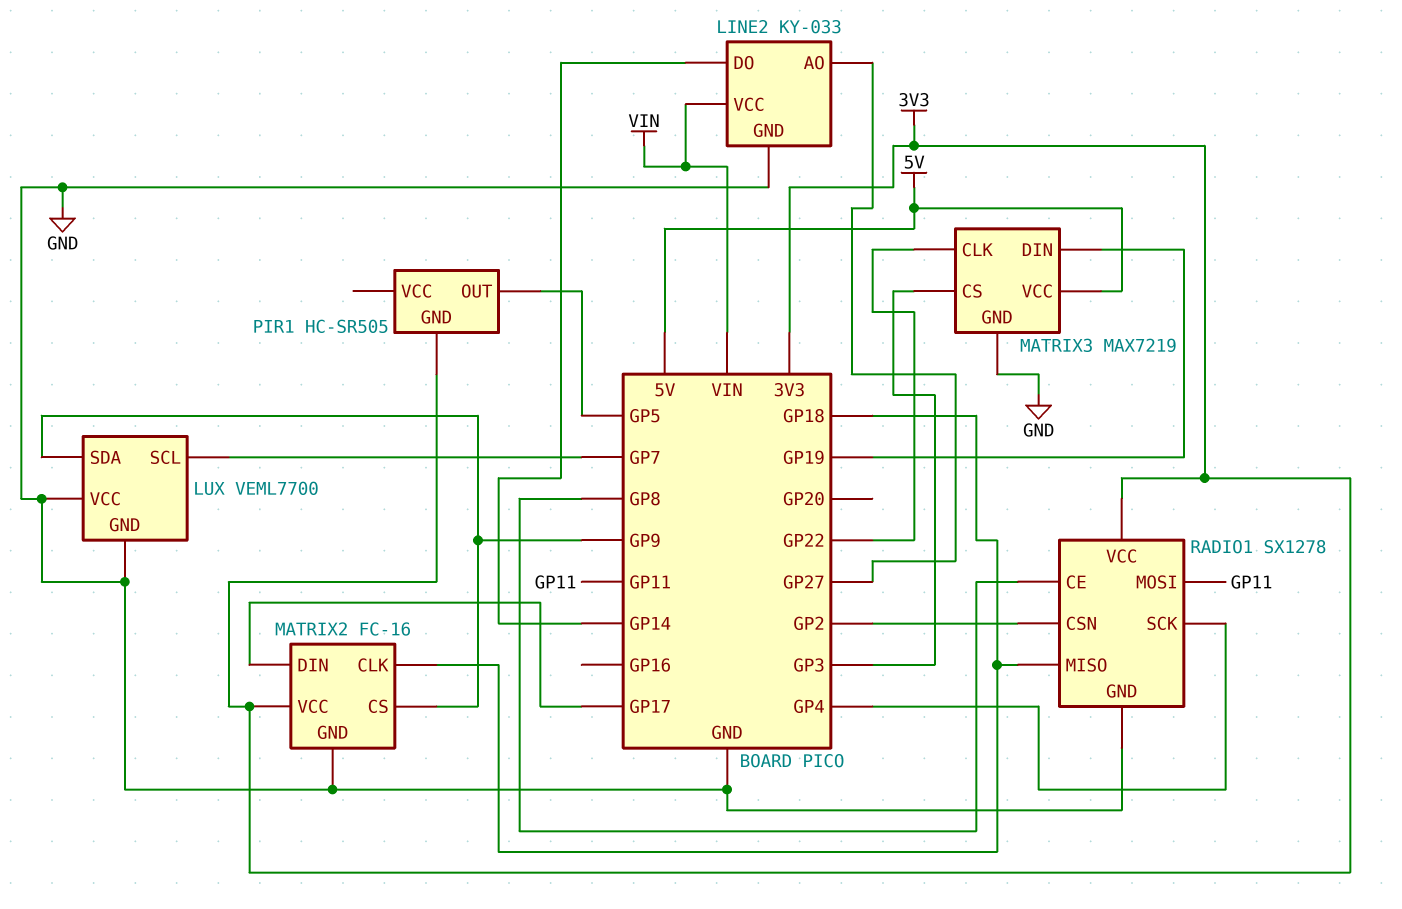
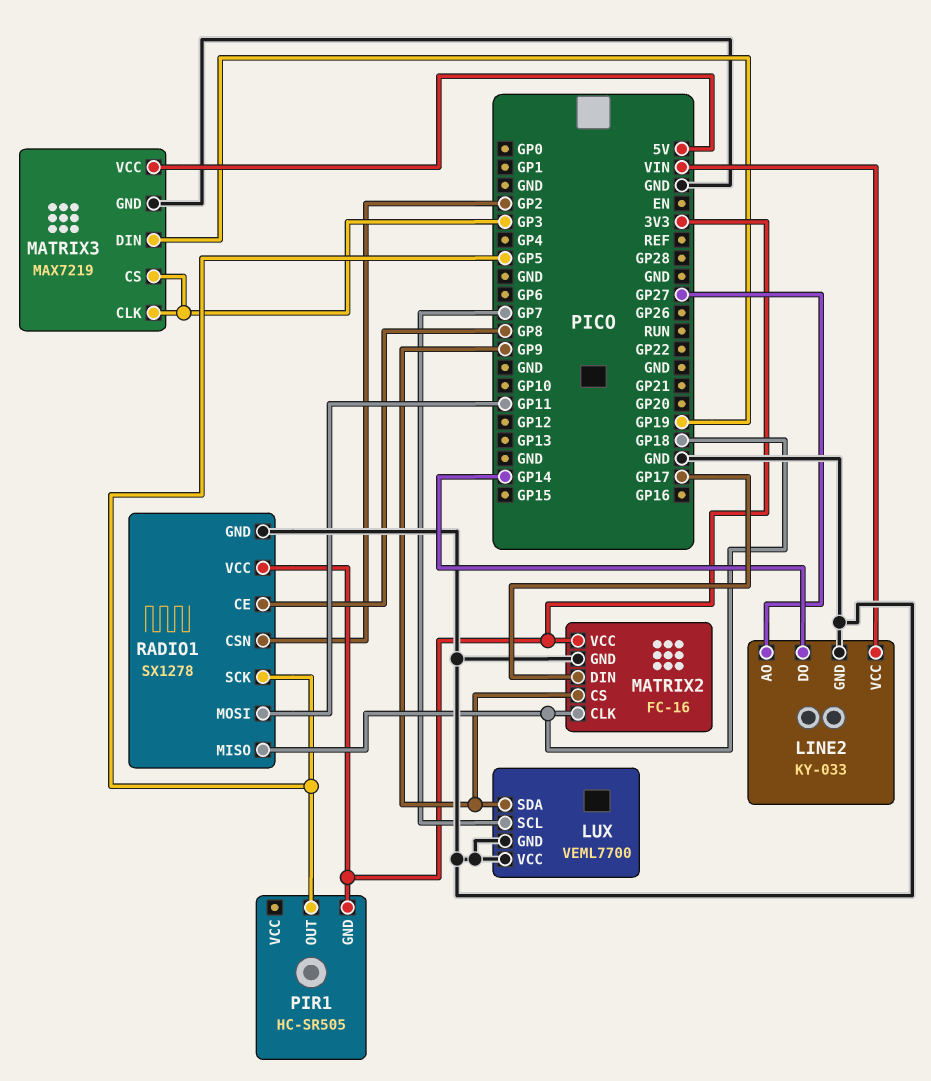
MATRIX3 pin CLK: GP22 -> GP3
RADIO1 pin SCK: GP4 -> GP5

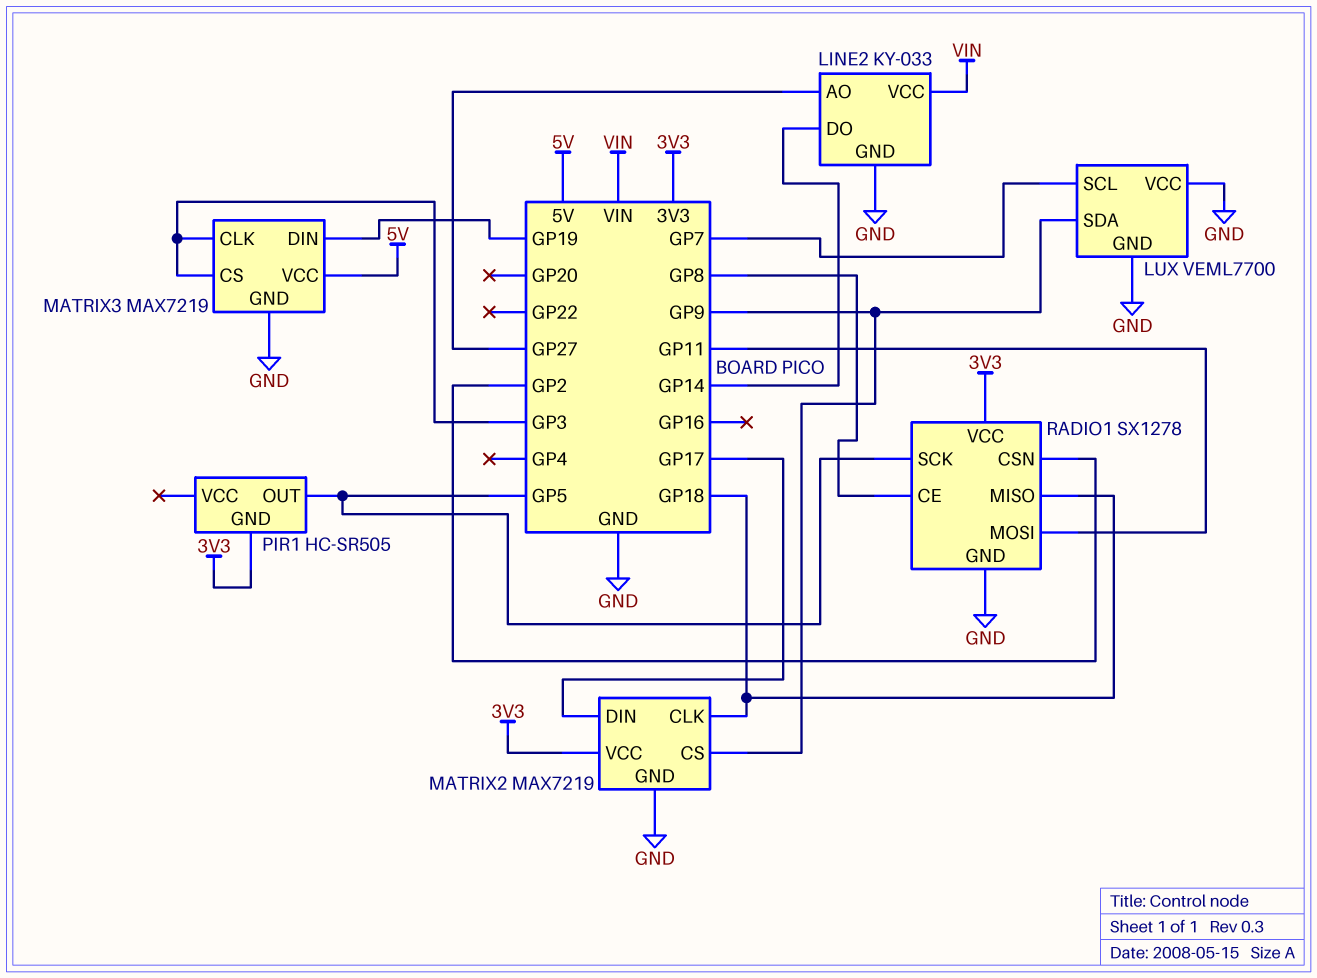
MATRIX2: FC-16 -> MAX7219

